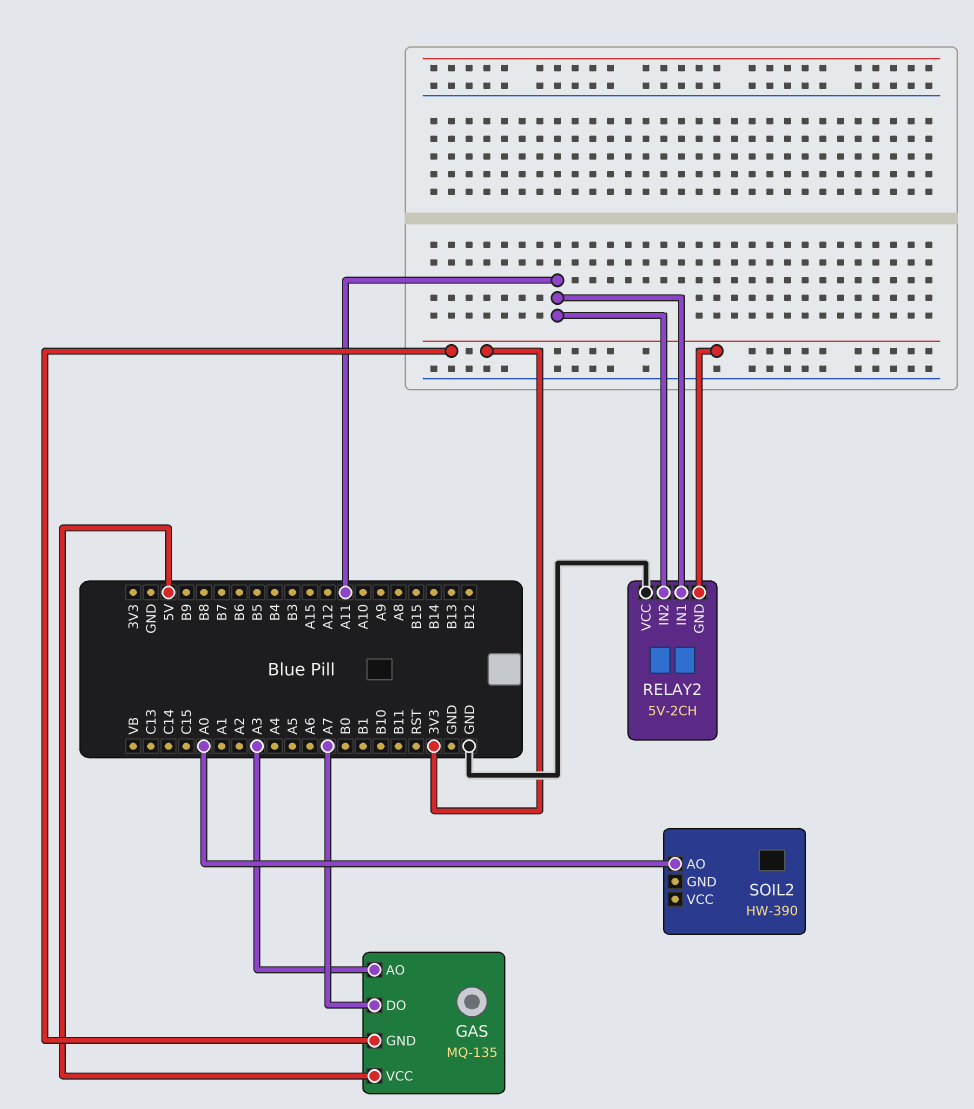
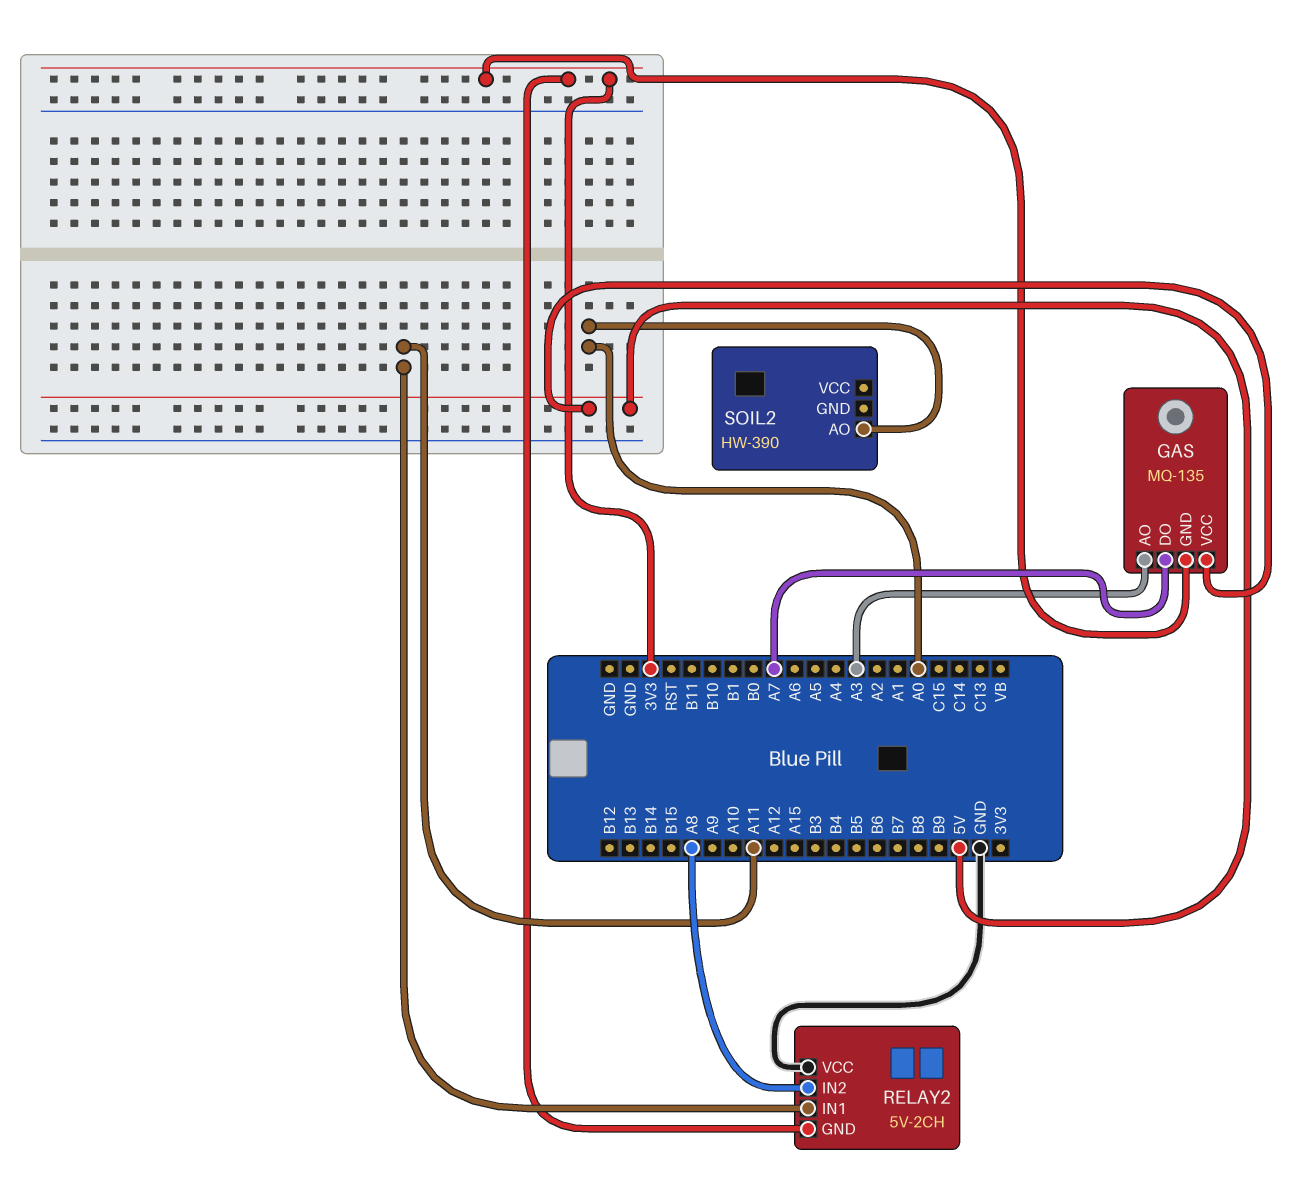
RELAY2 pin IN2: A11 -> A8

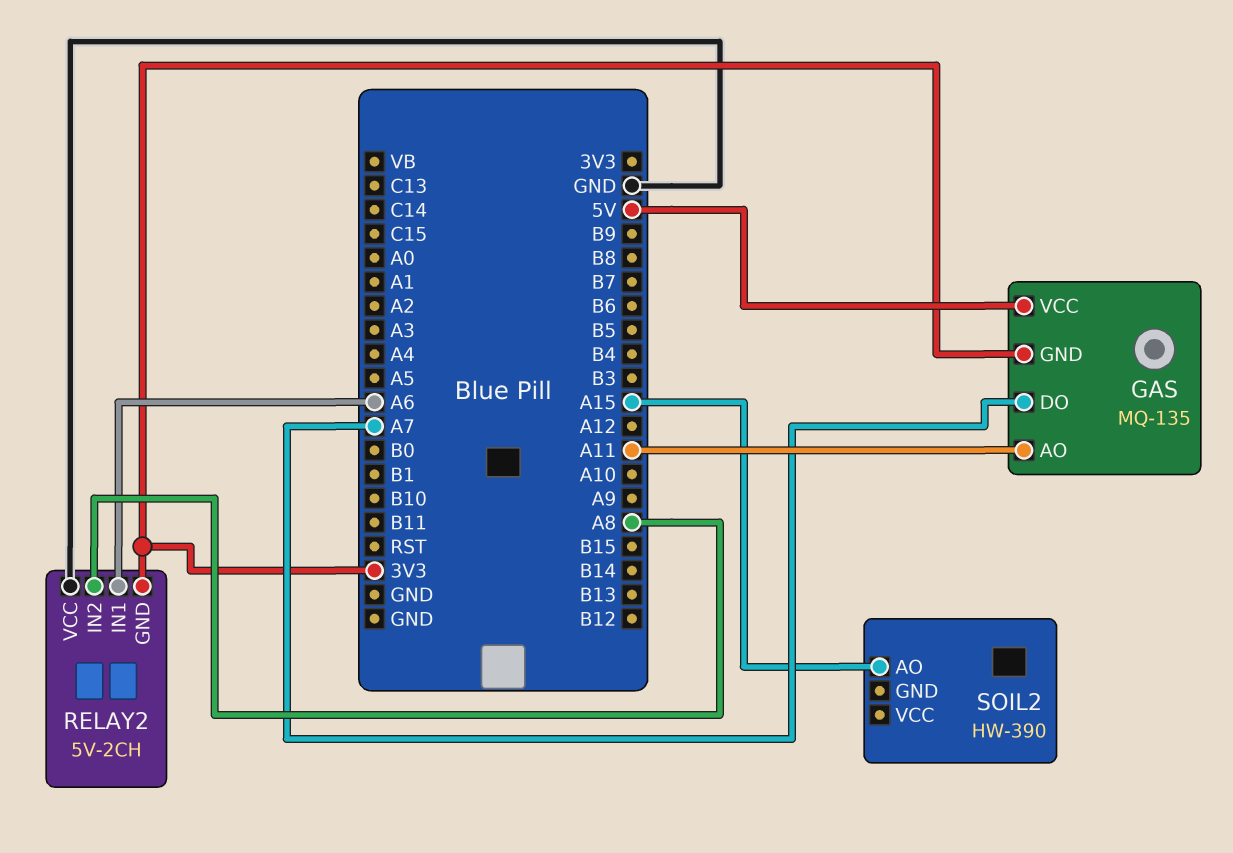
GAS pin AO: A3 -> A11
RELAY2 pin IN1: A11 -> A6
SOIL2 pin AO: A0 -> A15

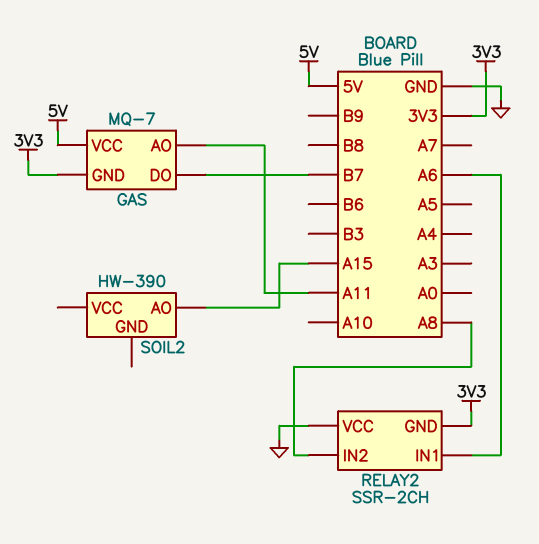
GAS: MQ-135 -> MQ-7
GAS pin DO: A7 -> B7
RELAY2: 5V-2CH -> SSR-2CH

